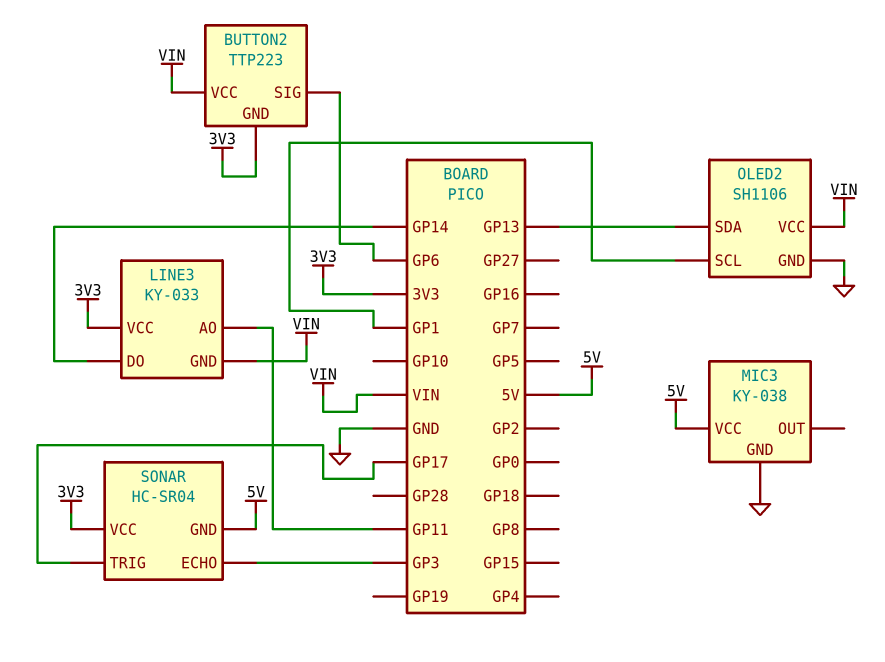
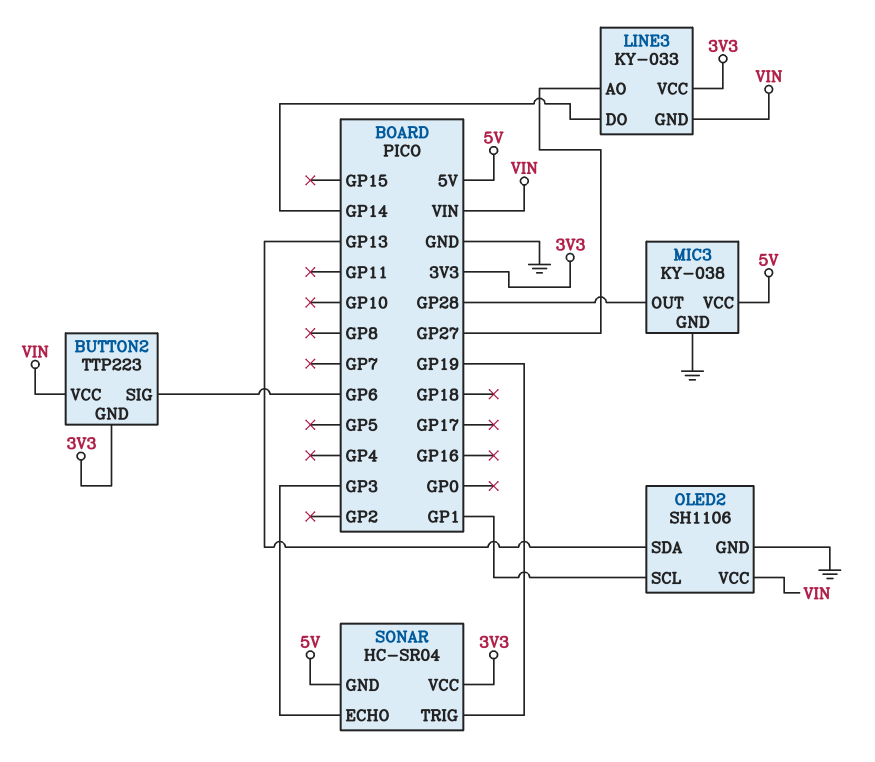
LINE3 pin AO: GP11 -> GP27
MIC3 pin OUT: none -> GP28
SONAR pin TRIG: GP17 -> GP19

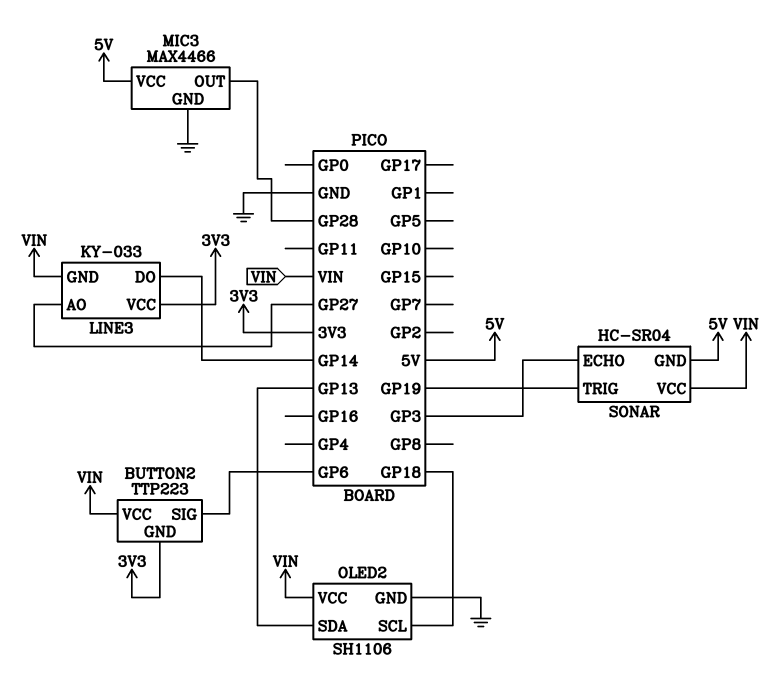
MIC3: KY-038 -> MAX4466
OLED2 pin SCL: GP1 -> GP18
SONAR pin VCC: 3V3 -> VIN

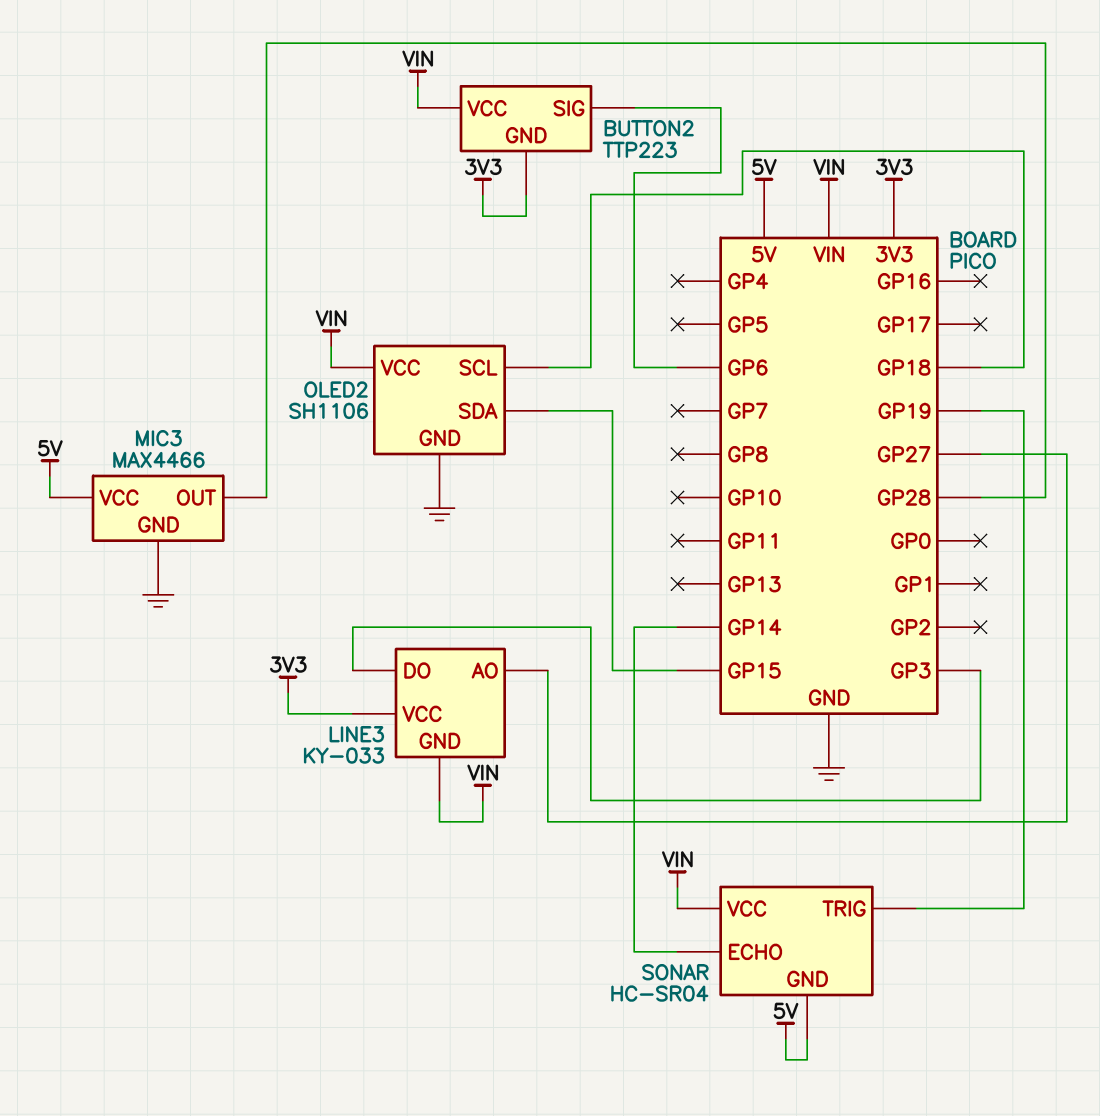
LINE3 pin DO: GP14 -> GP3
OLED2 pin SDA: GP13 -> GP15
SONAR pin ECHO: GP3 -> GP14

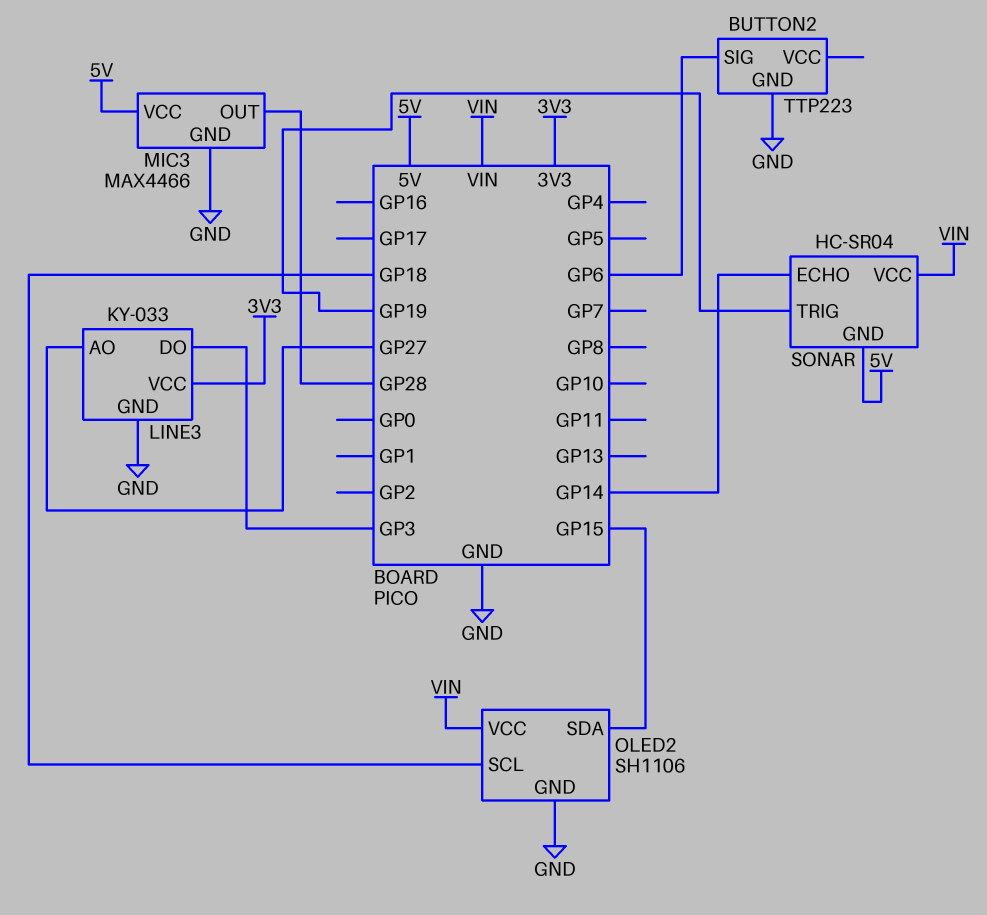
BUTTON2 pin GND: 3V3 -> GND
BUTTON2 pin VCC: VIN -> none
LINE3 pin GND: VIN -> GND

